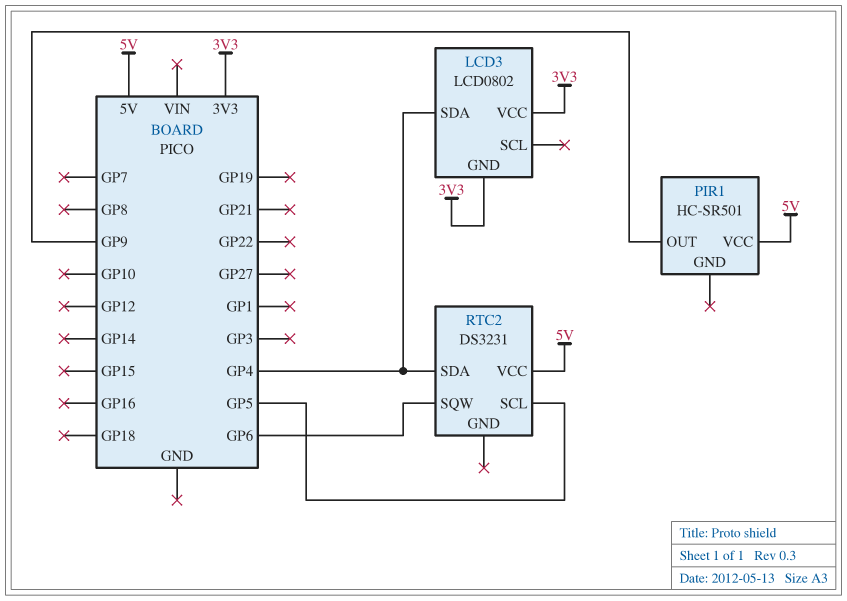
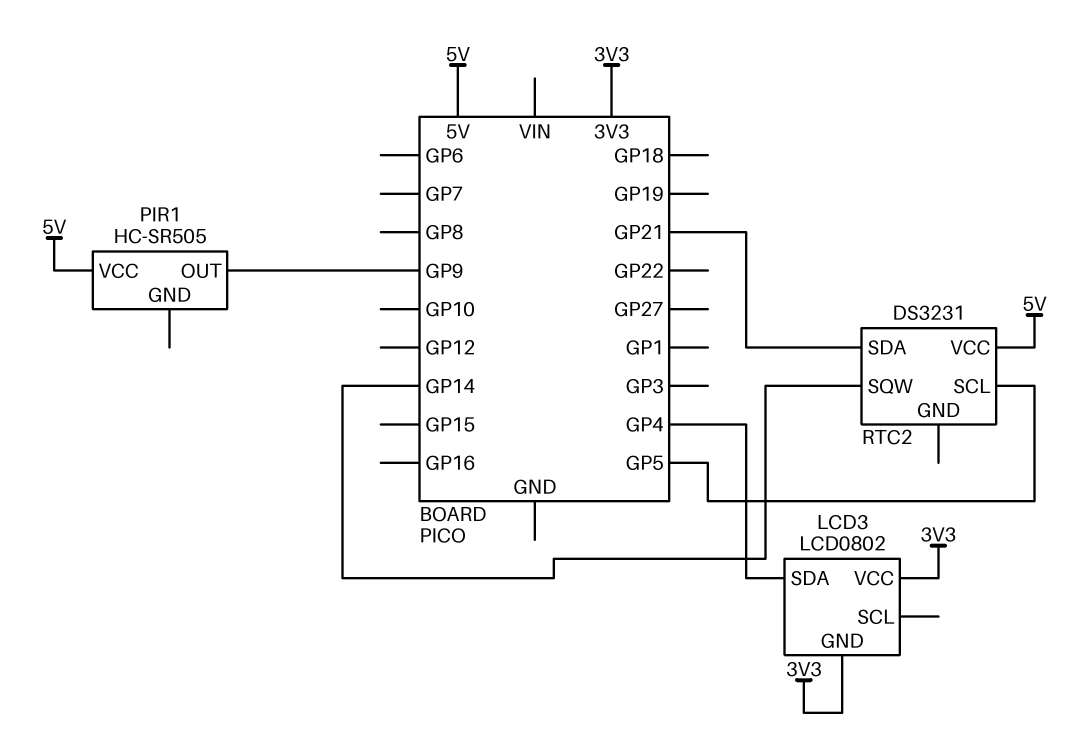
PIR1: HC-SR501 -> HC-SR505
RTC2 pin SDA: GP4 -> GP21
RTC2 pin SQW: GP6 -> GP14

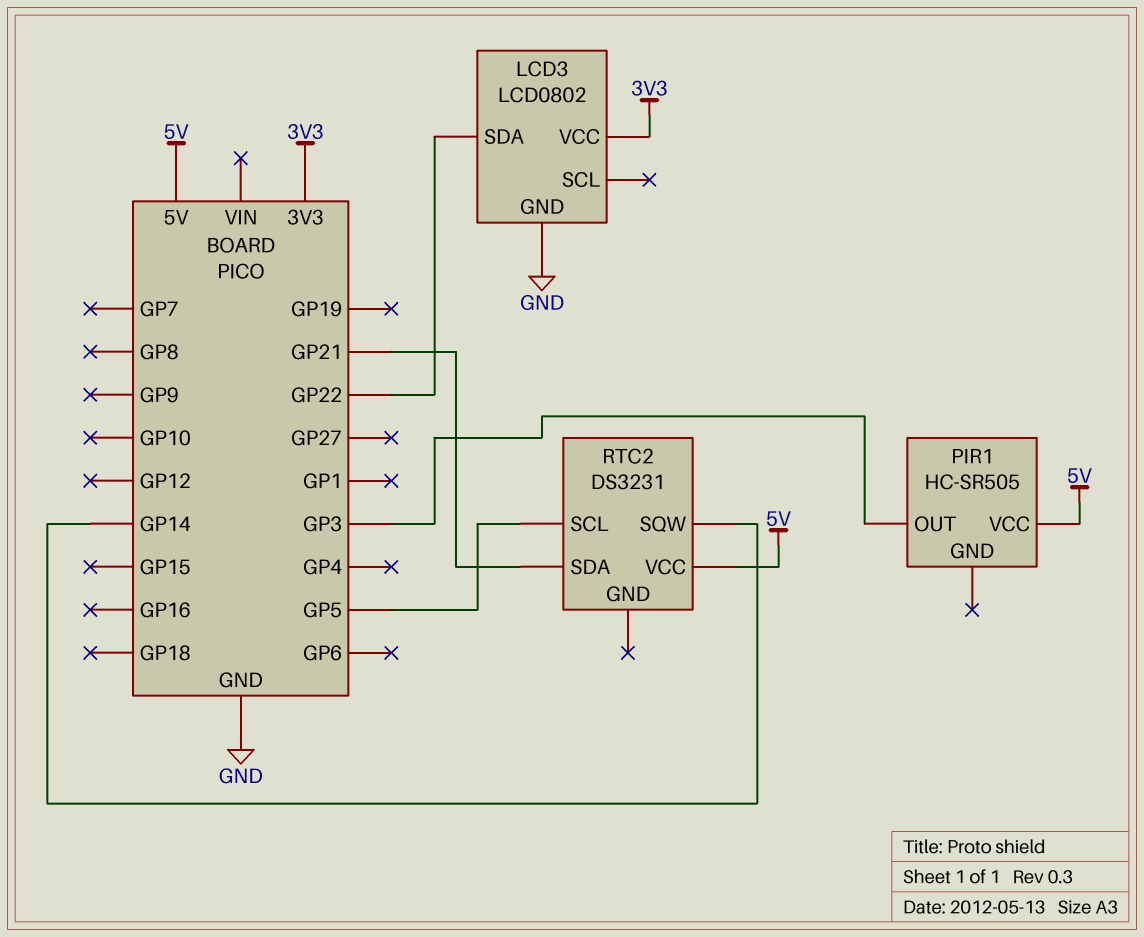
LCD3 pin GND: 3V3 -> GND
LCD3 pin SDA: GP4 -> GP22
PIR1 pin OUT: GP9 -> GP3

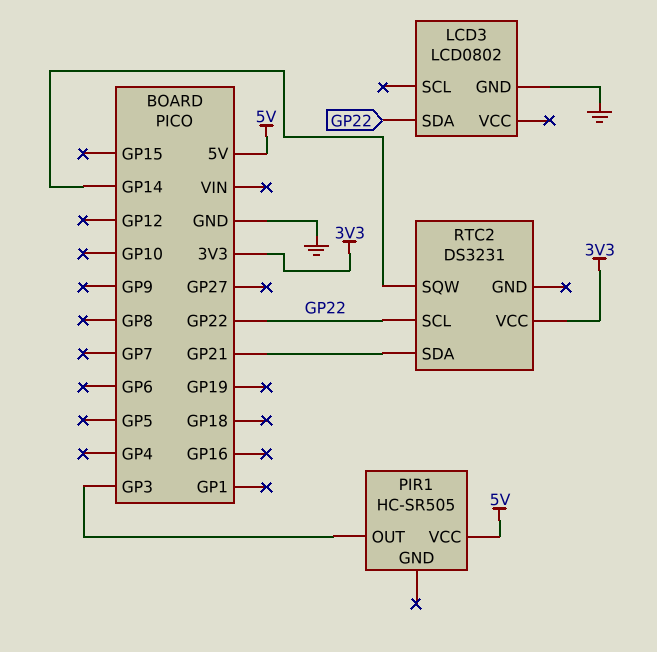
LCD3 pin VCC: 3V3 -> none
RTC2 pin SCL: GP5 -> GP22
RTC2 pin VCC: 5V -> 3V3

